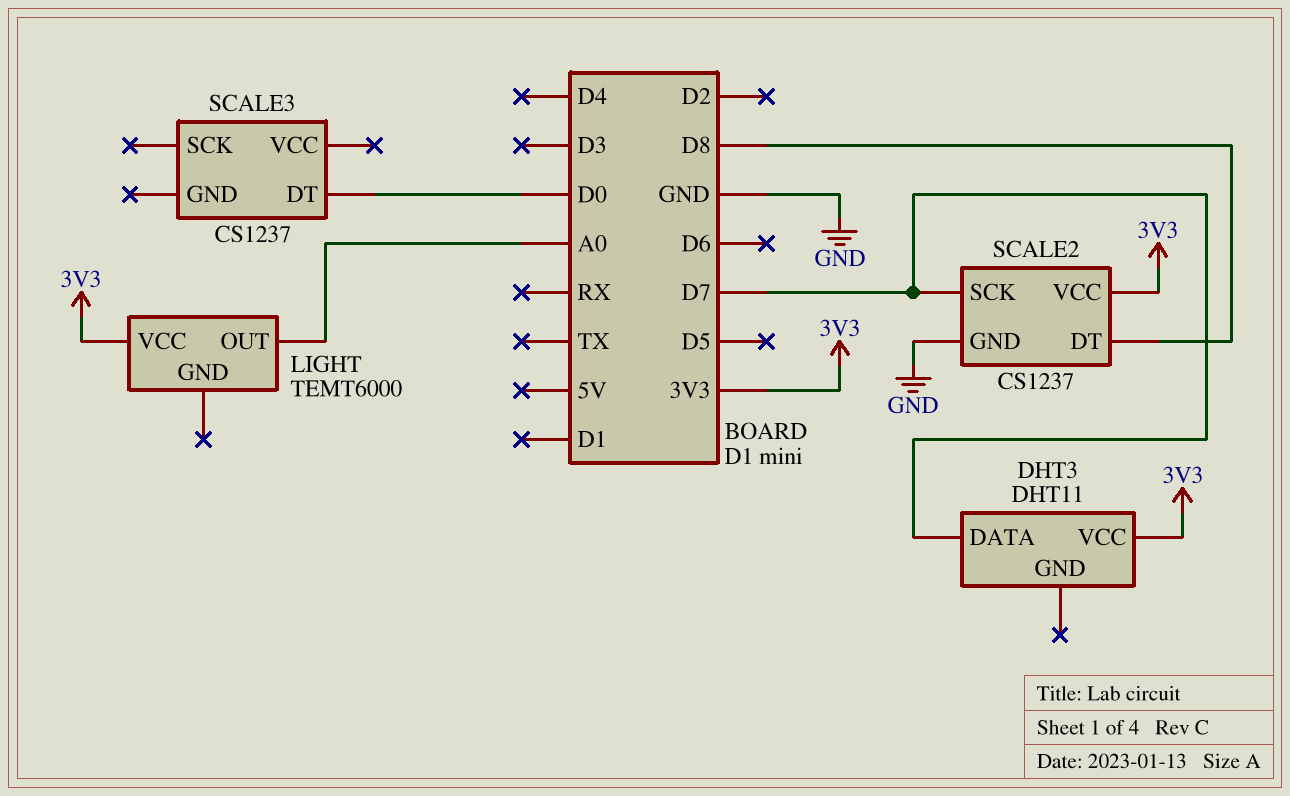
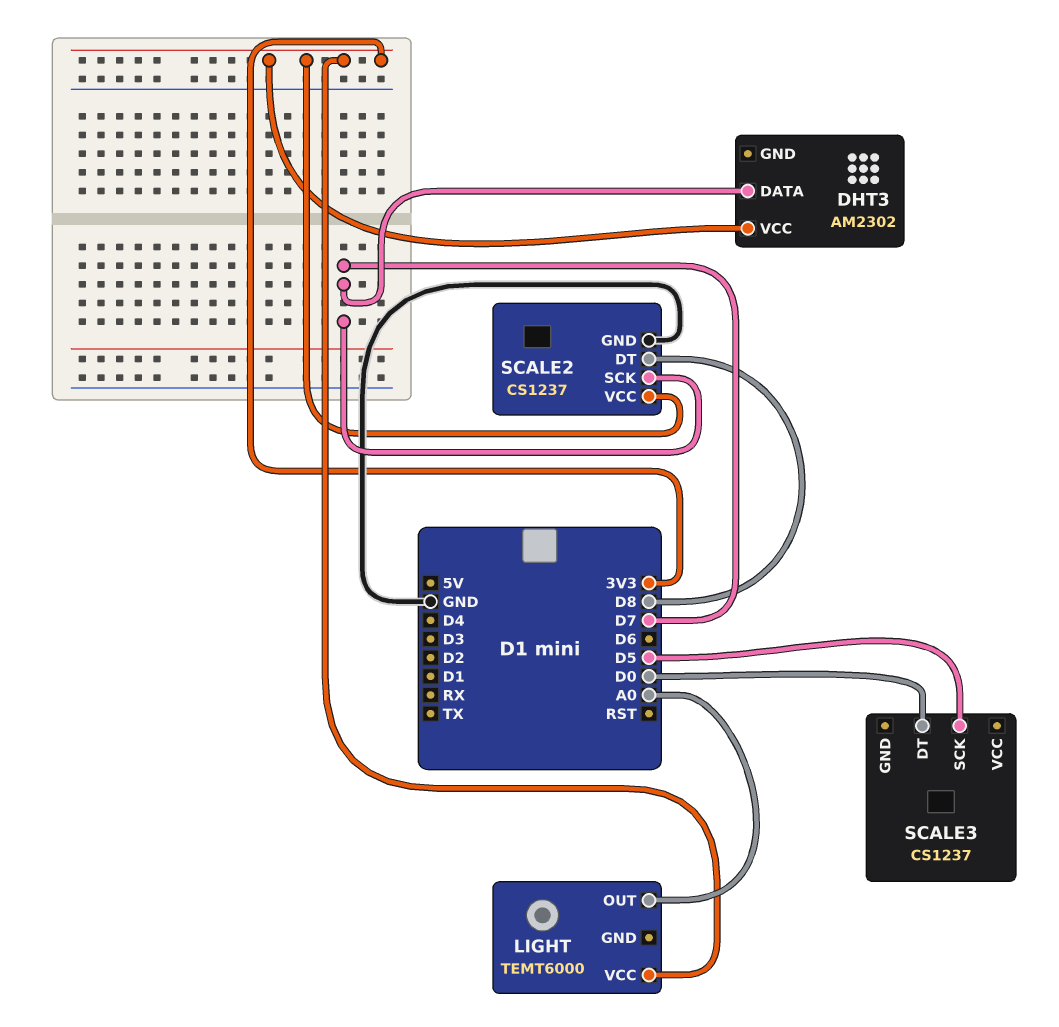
DHT3: DHT11 -> AM2302
SCALE3 pin SCK: none -> D5

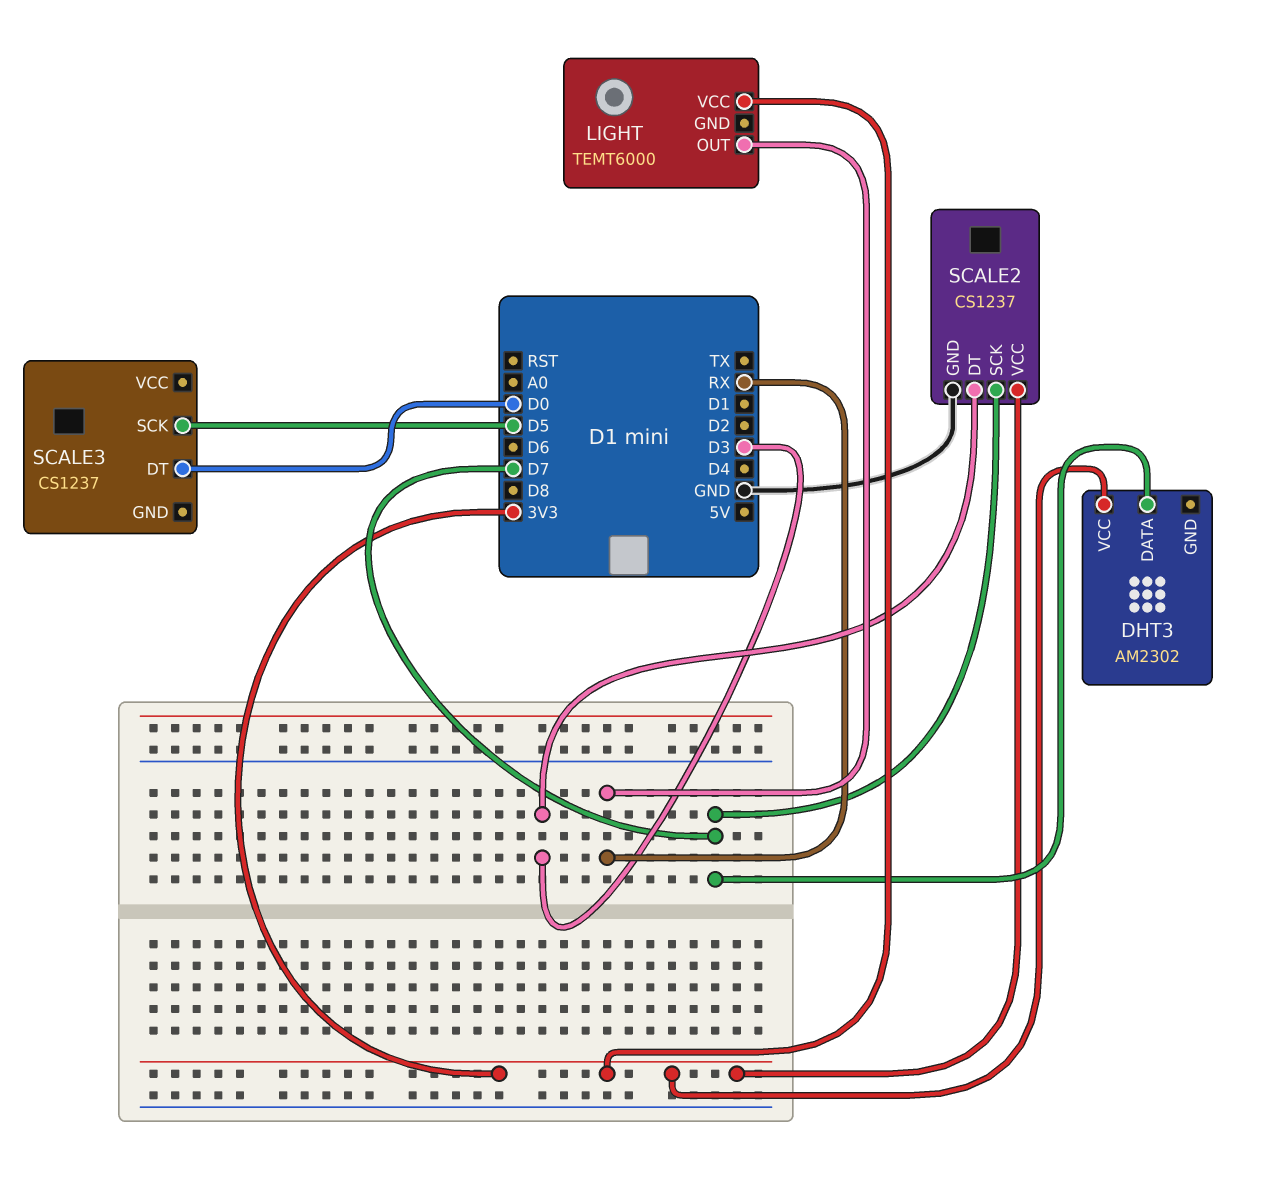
LIGHT pin OUT: A0 -> RX
SCALE2 pin DT: D8 -> D3

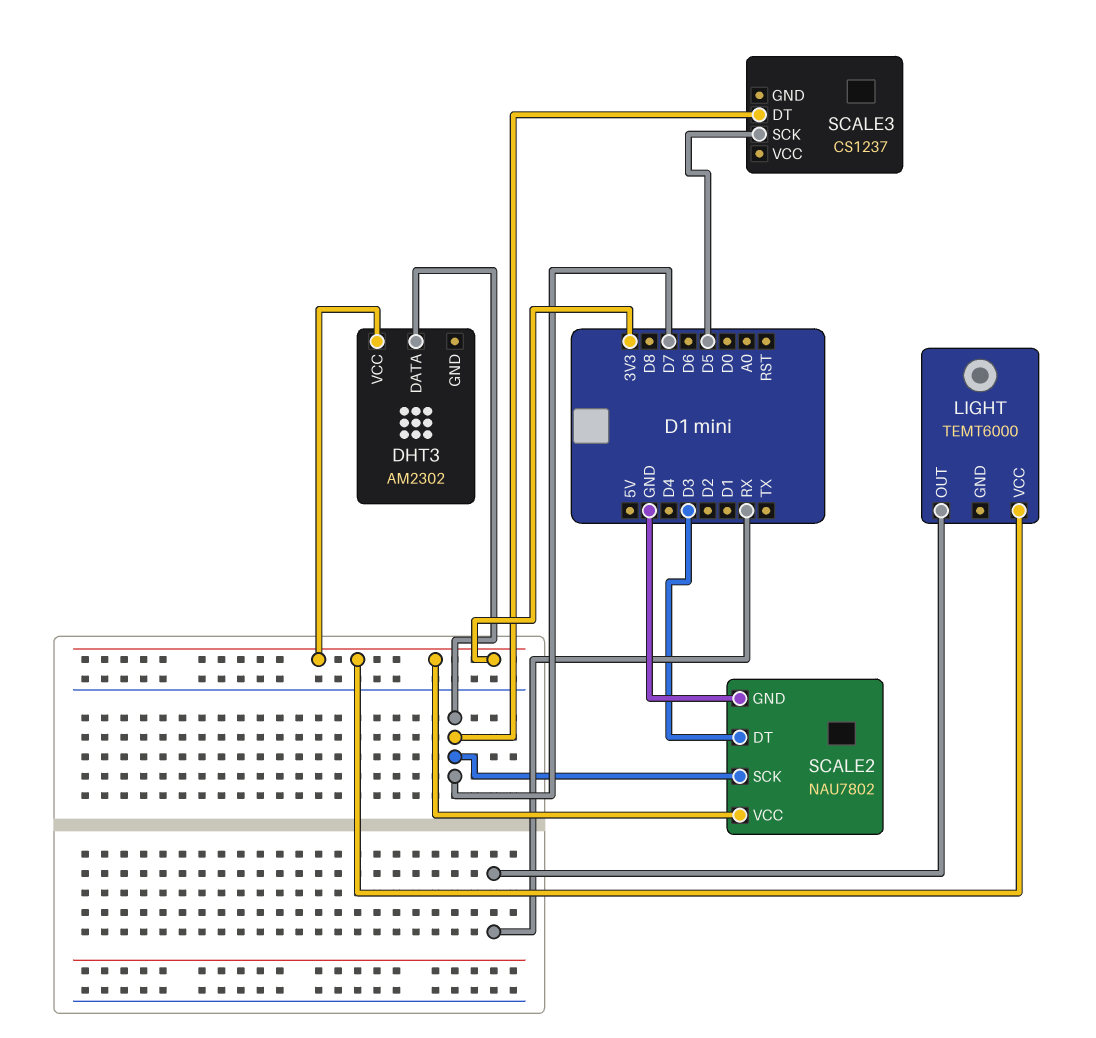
SCALE2: CS1237 -> NAU7802
SCALE3 pin DT: D0 -> D7

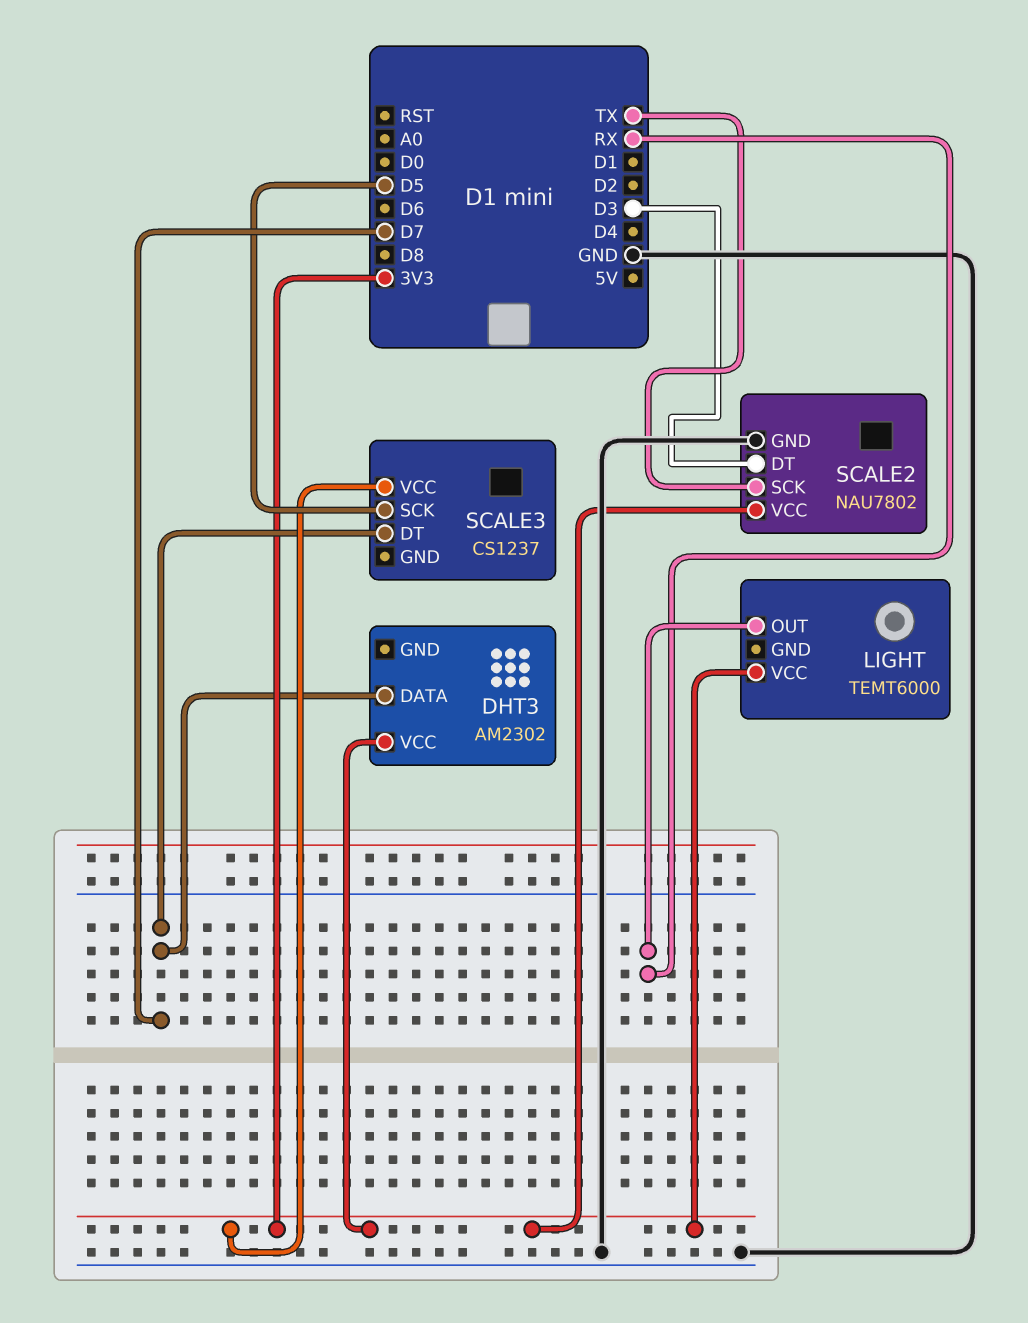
SCALE2 pin SCK: D7 -> TX
SCALE3 pin VCC: none -> 3V3

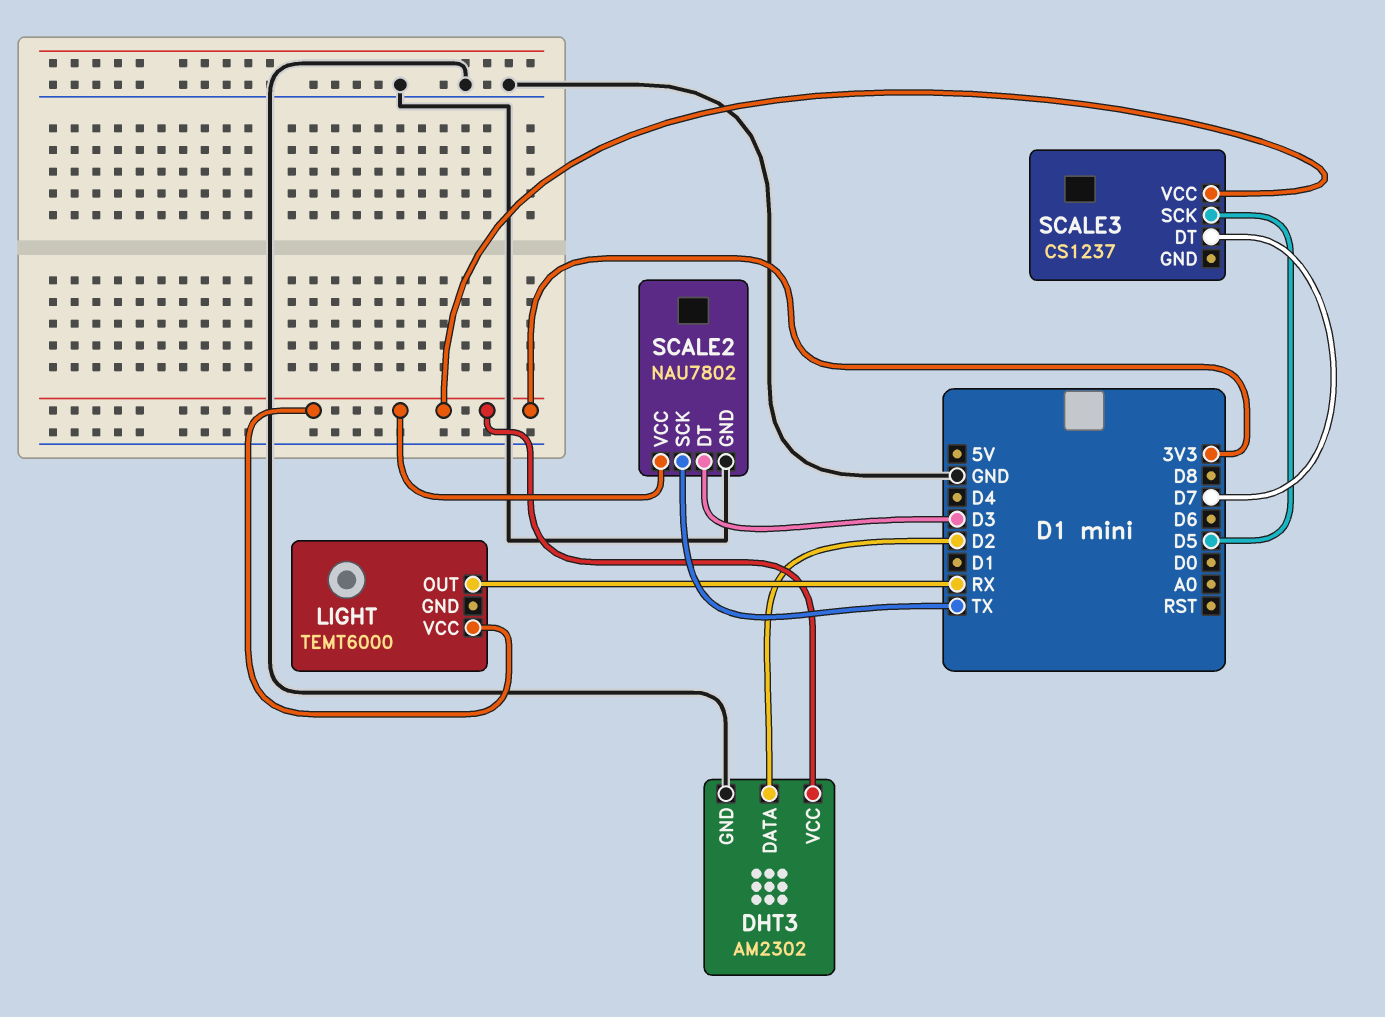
DHT3 pin DATA: D7 -> D2
DHT3 pin GND: none -> GND

